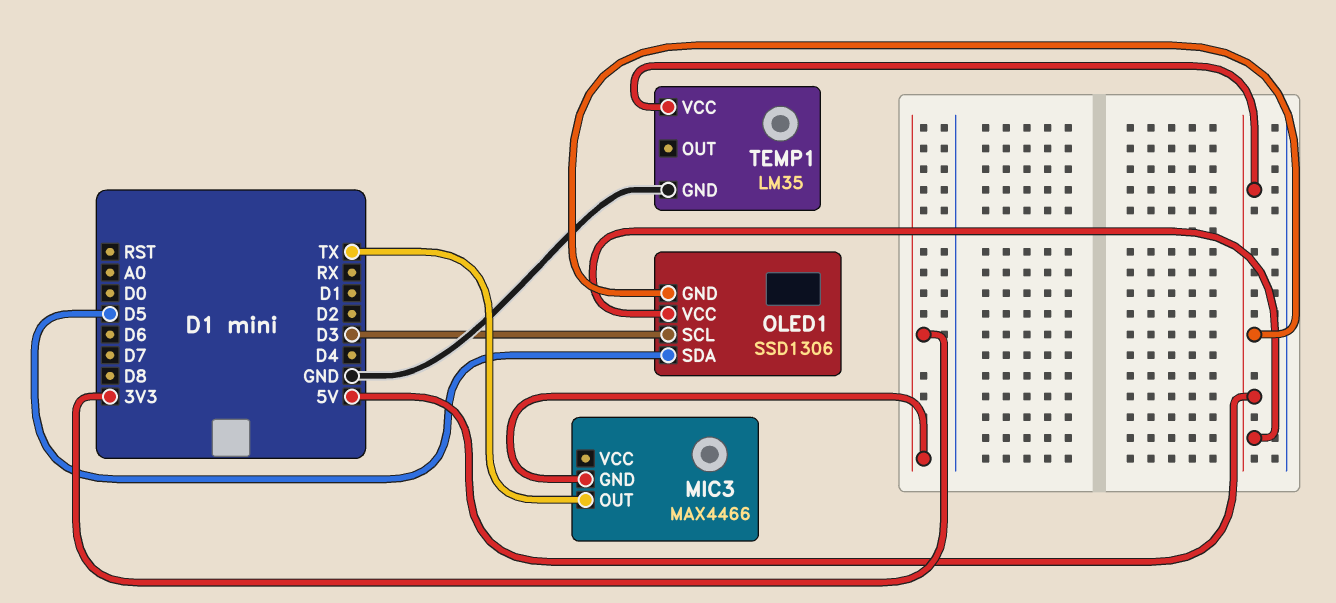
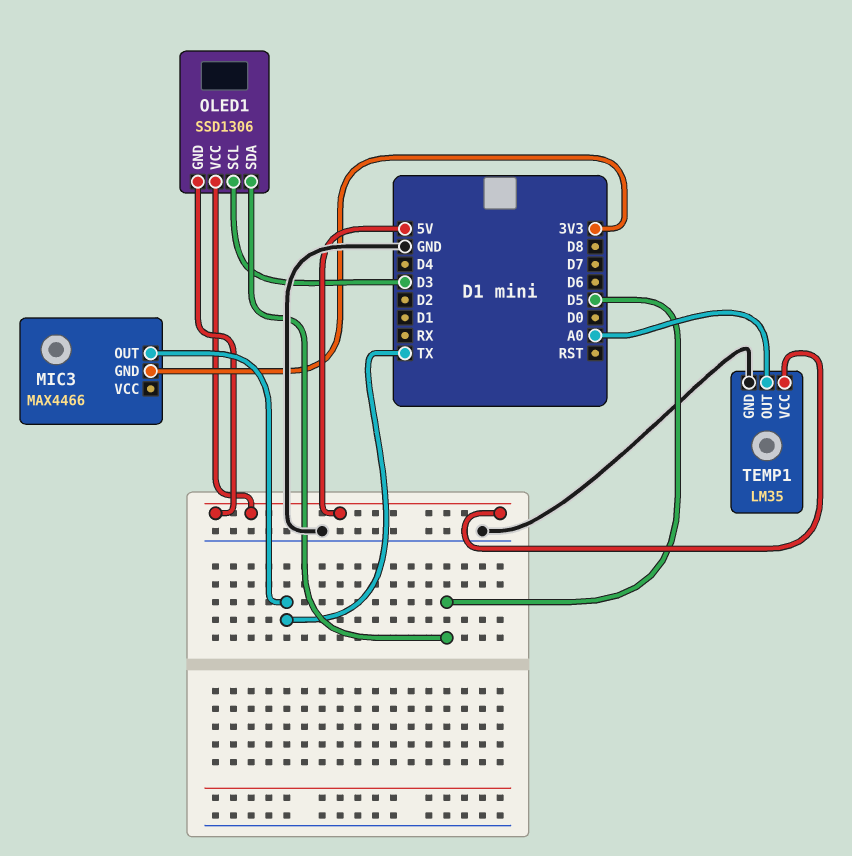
TEMP1 pin OUT: none -> A0

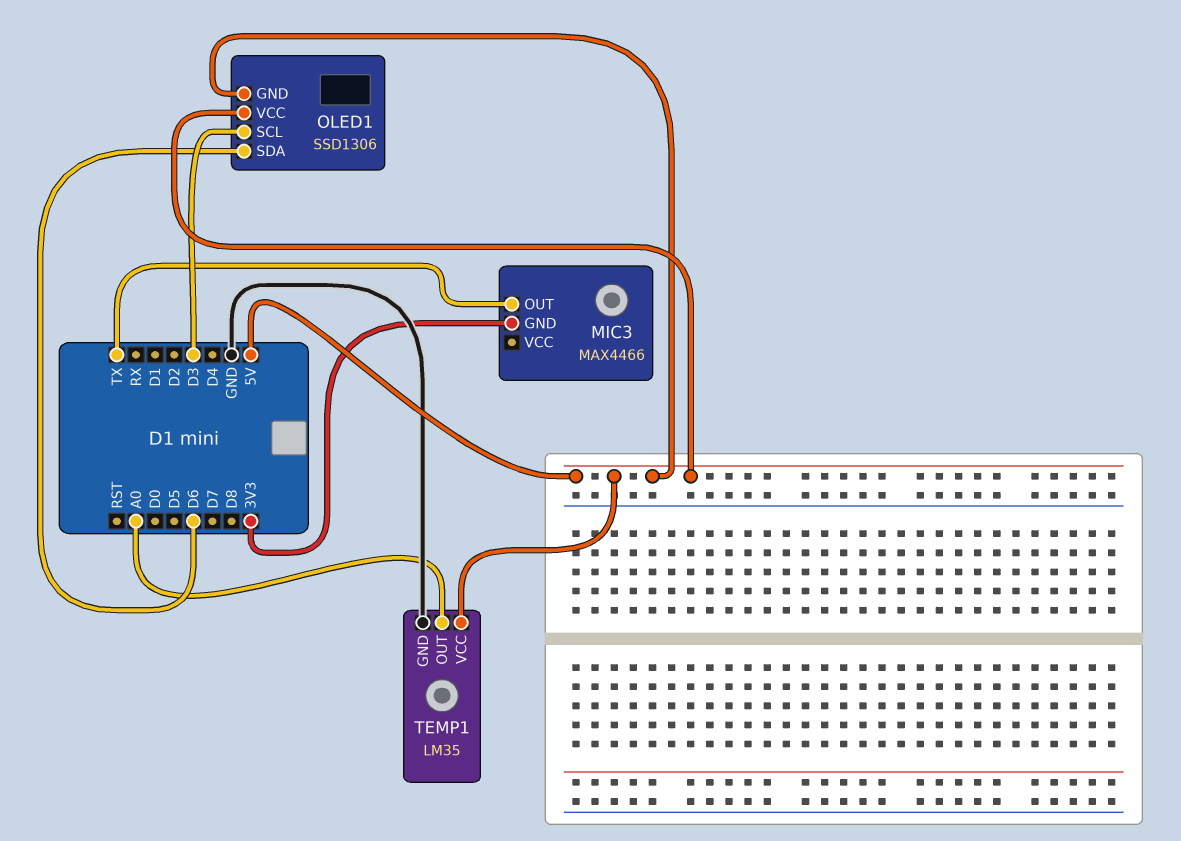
OLED1 pin SDA: D5 -> D6

